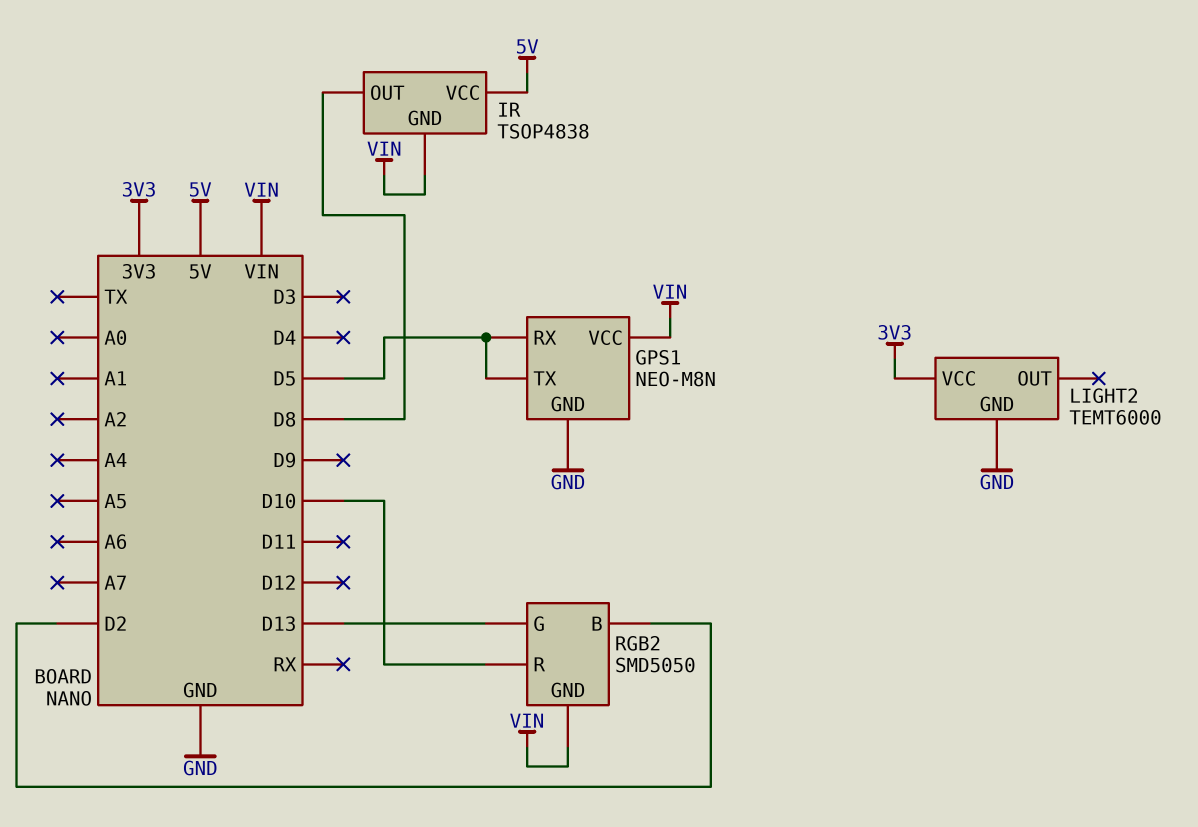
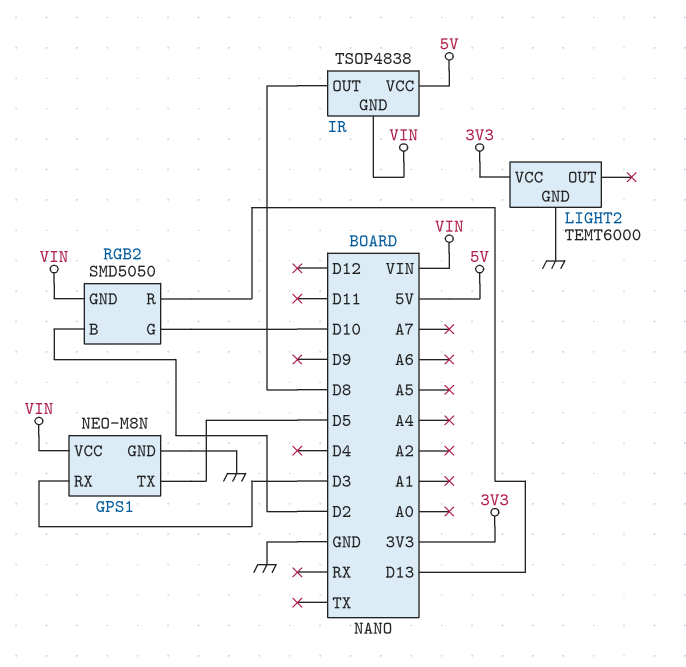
GPS1 pin RX: D5 -> D3
RGB2 pin G: D13 -> D10
RGB2 pin R: D10 -> D13

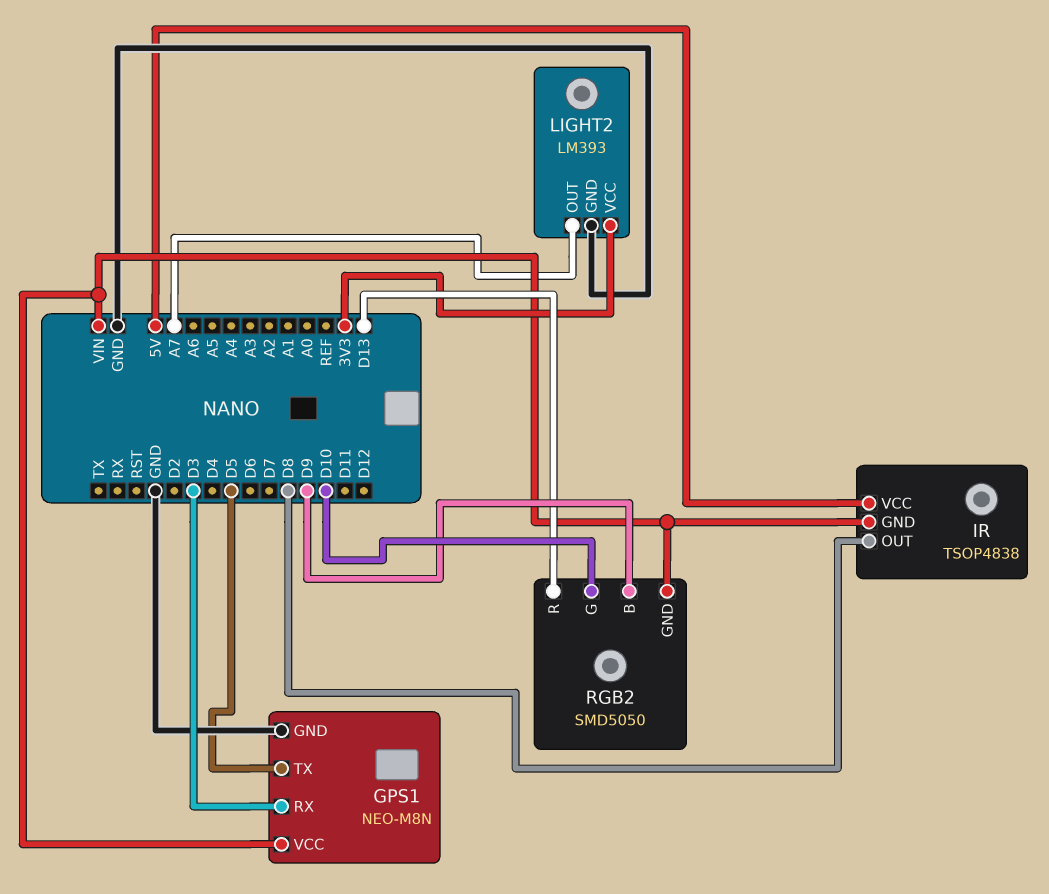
LIGHT2: TEMT6000 -> LM393
LIGHT2 pin OUT: none -> A7
RGB2 pin B: D2 -> D9

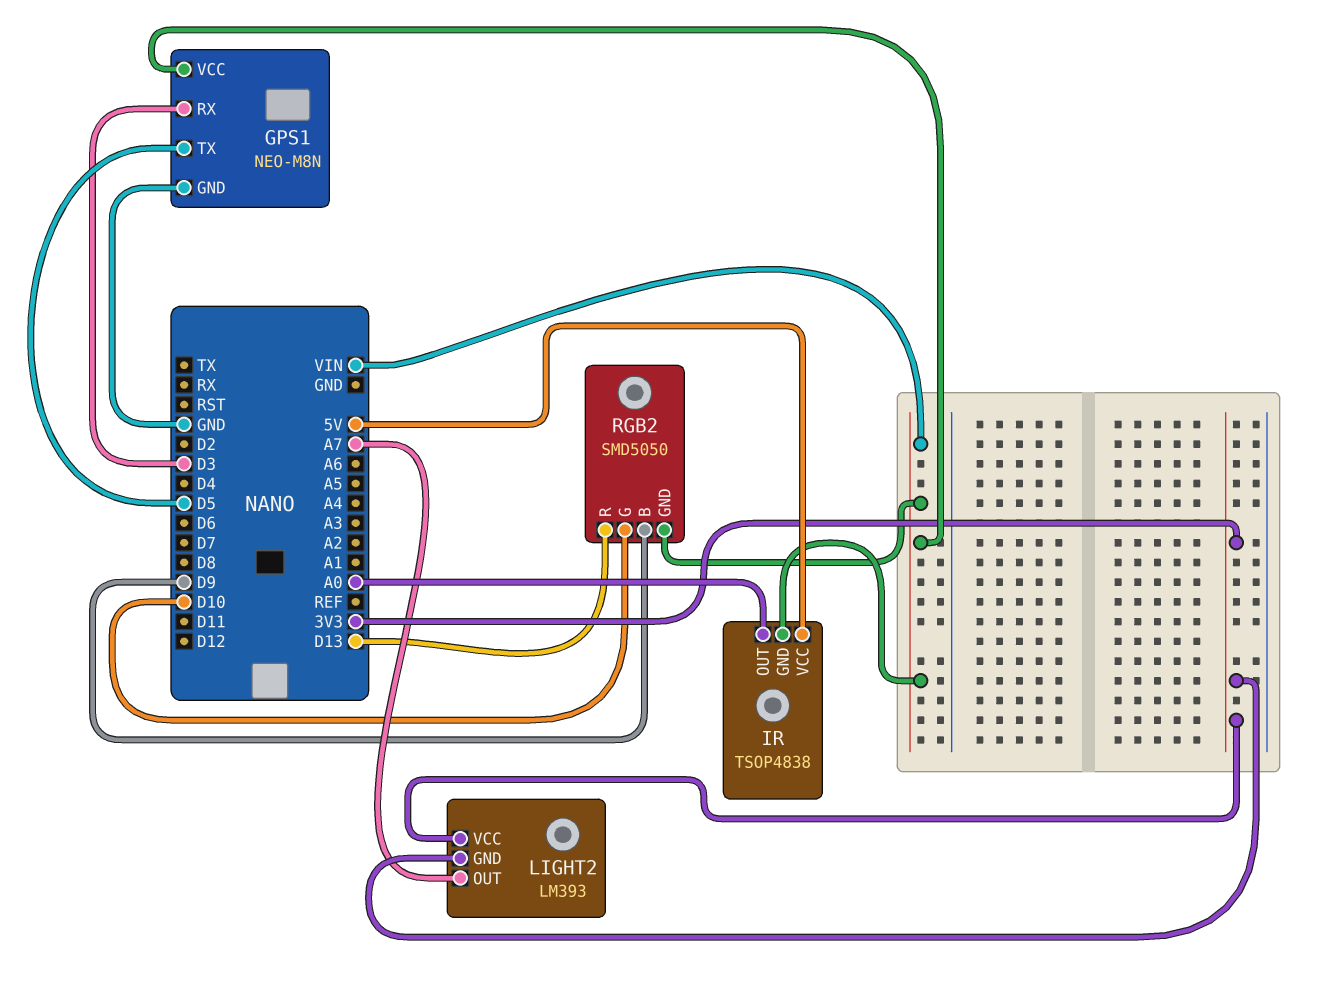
IR pin OUT: D8 -> A0
LIGHT2 pin GND: GND -> 3V3

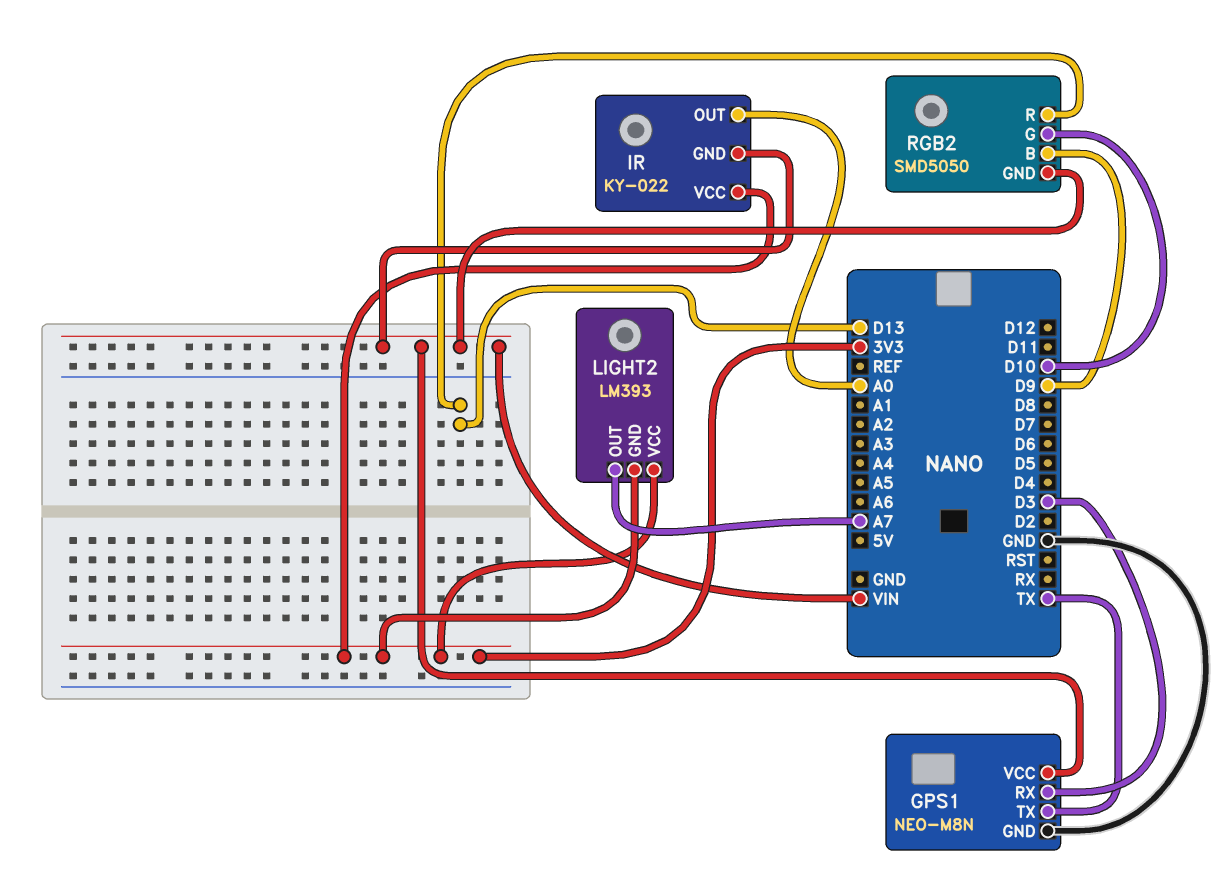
GPS1 pin TX: D5 -> TX
IR: TSOP4838 -> KY-022
IR pin VCC: 5V -> 3V3

